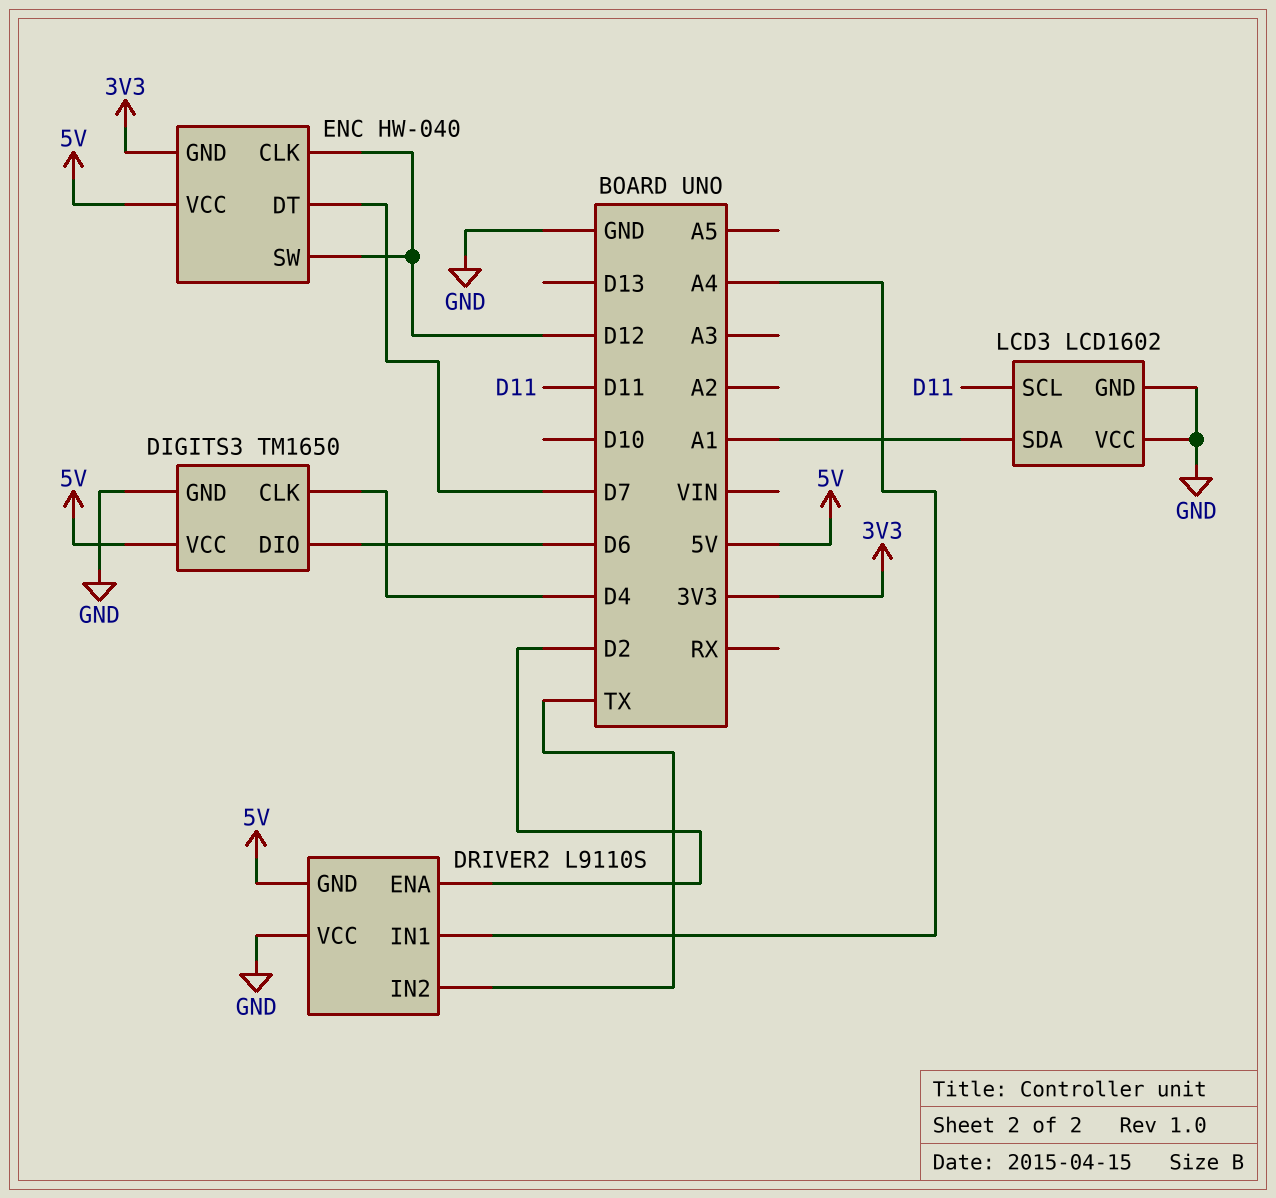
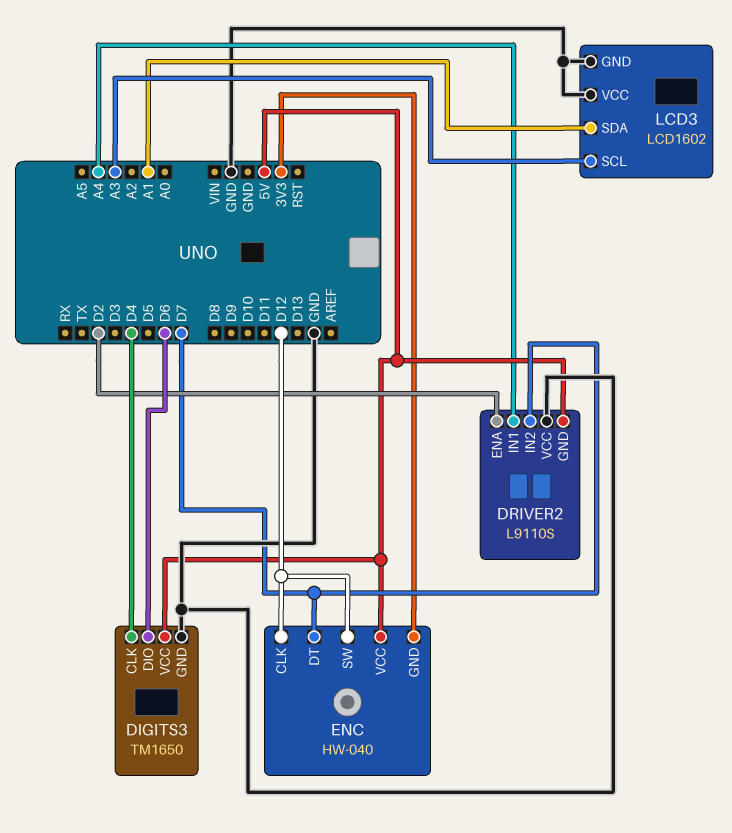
DRIVER2 pin IN2: TX -> D7
LCD3 pin SCL: D11 -> A3

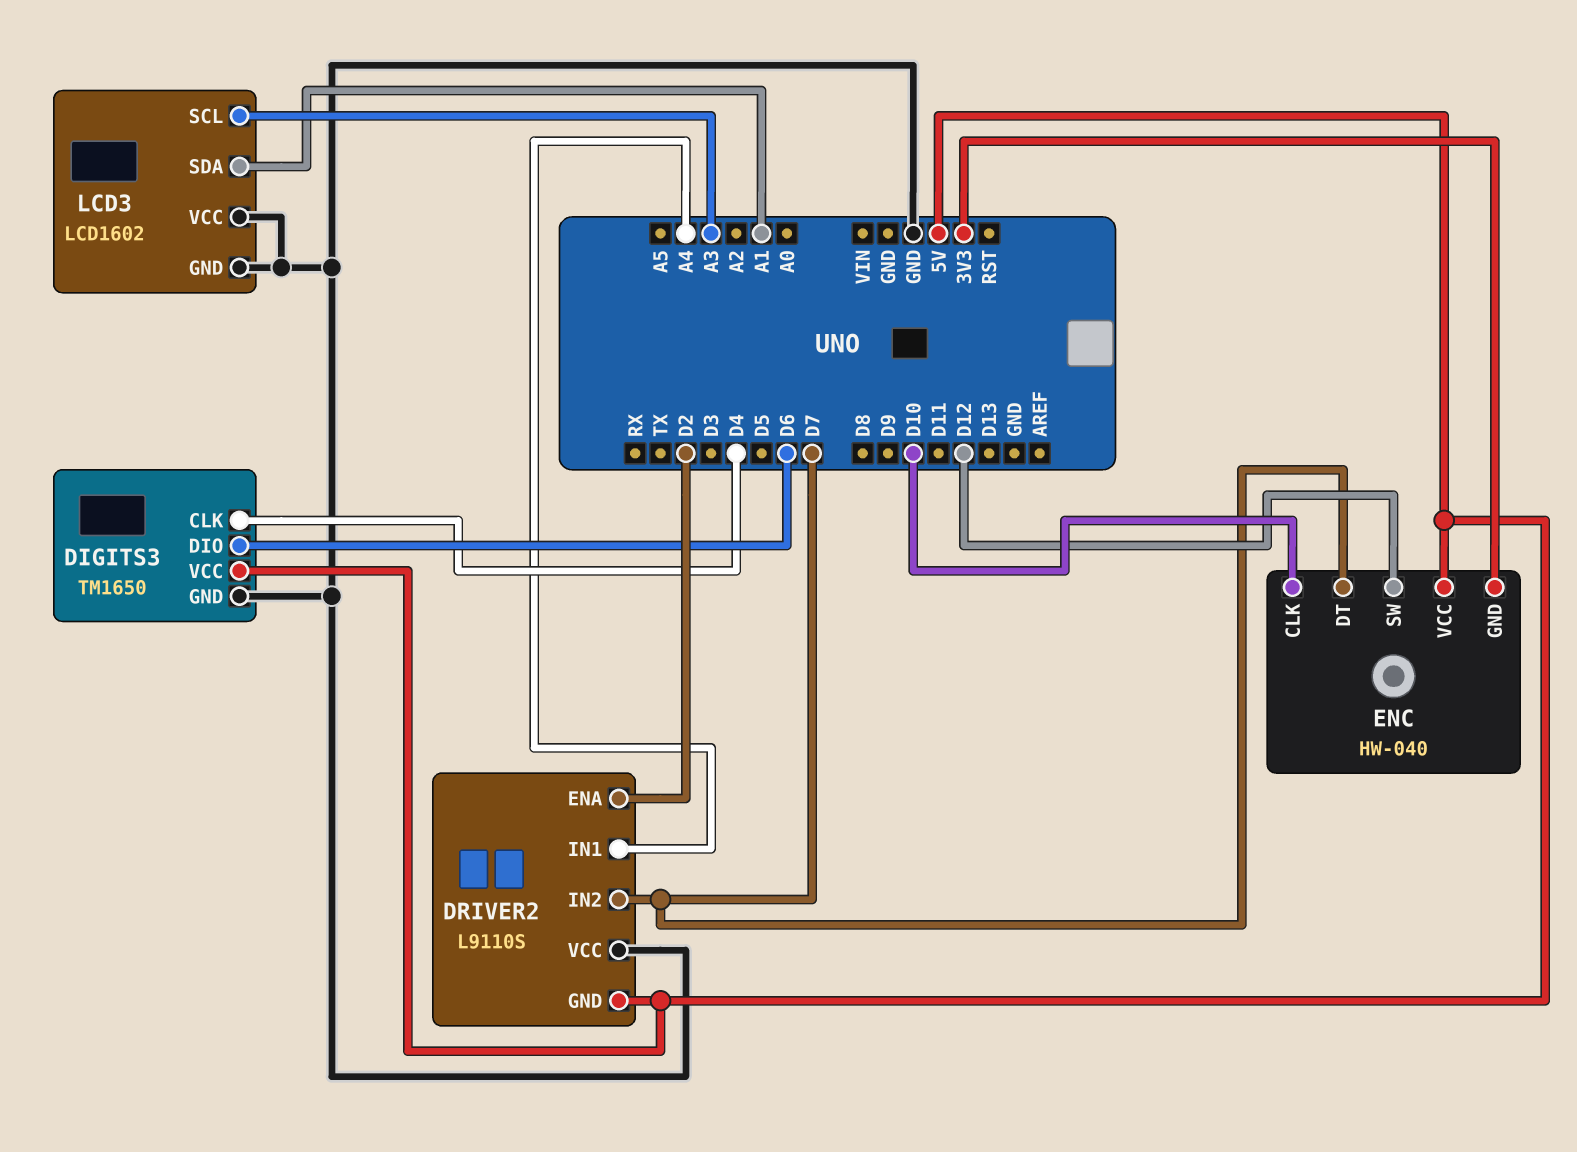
ENC pin CLK: D12 -> D10

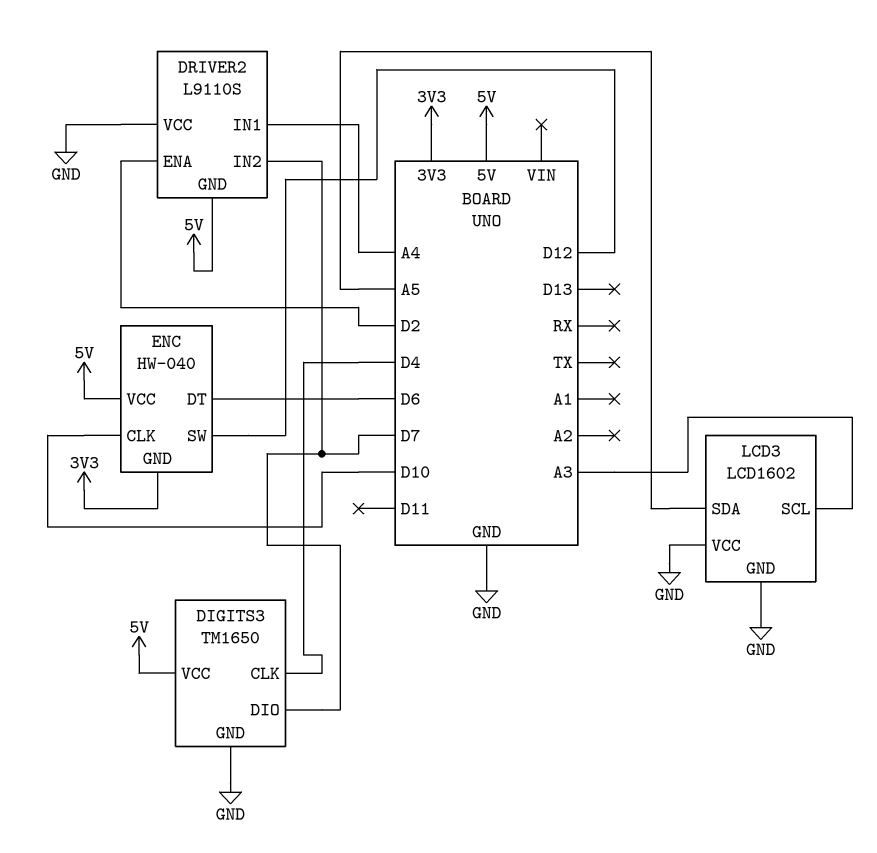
DIGITS3 pin DIO: D6 -> D7
ENC pin DT: D7 -> D6
LCD3 pin SDA: A1 -> A5

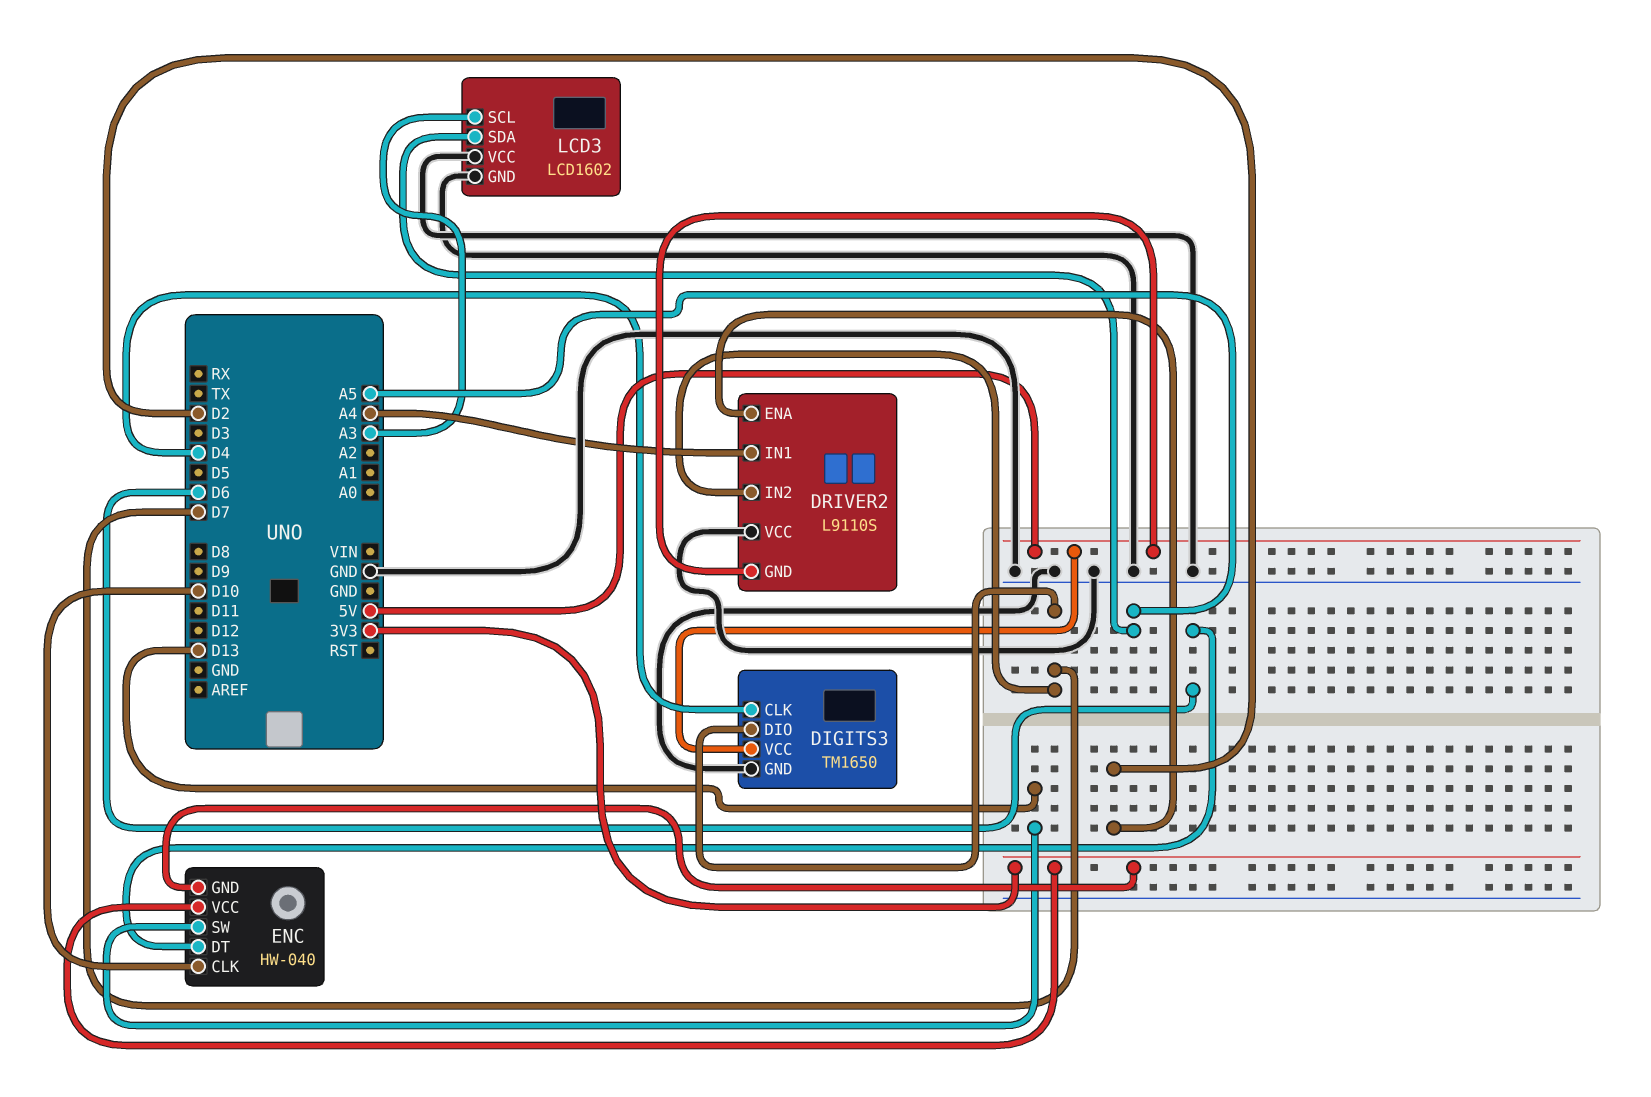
ENC pin SW: D12 -> D13
ENC pin VCC: 5V -> 3V3

